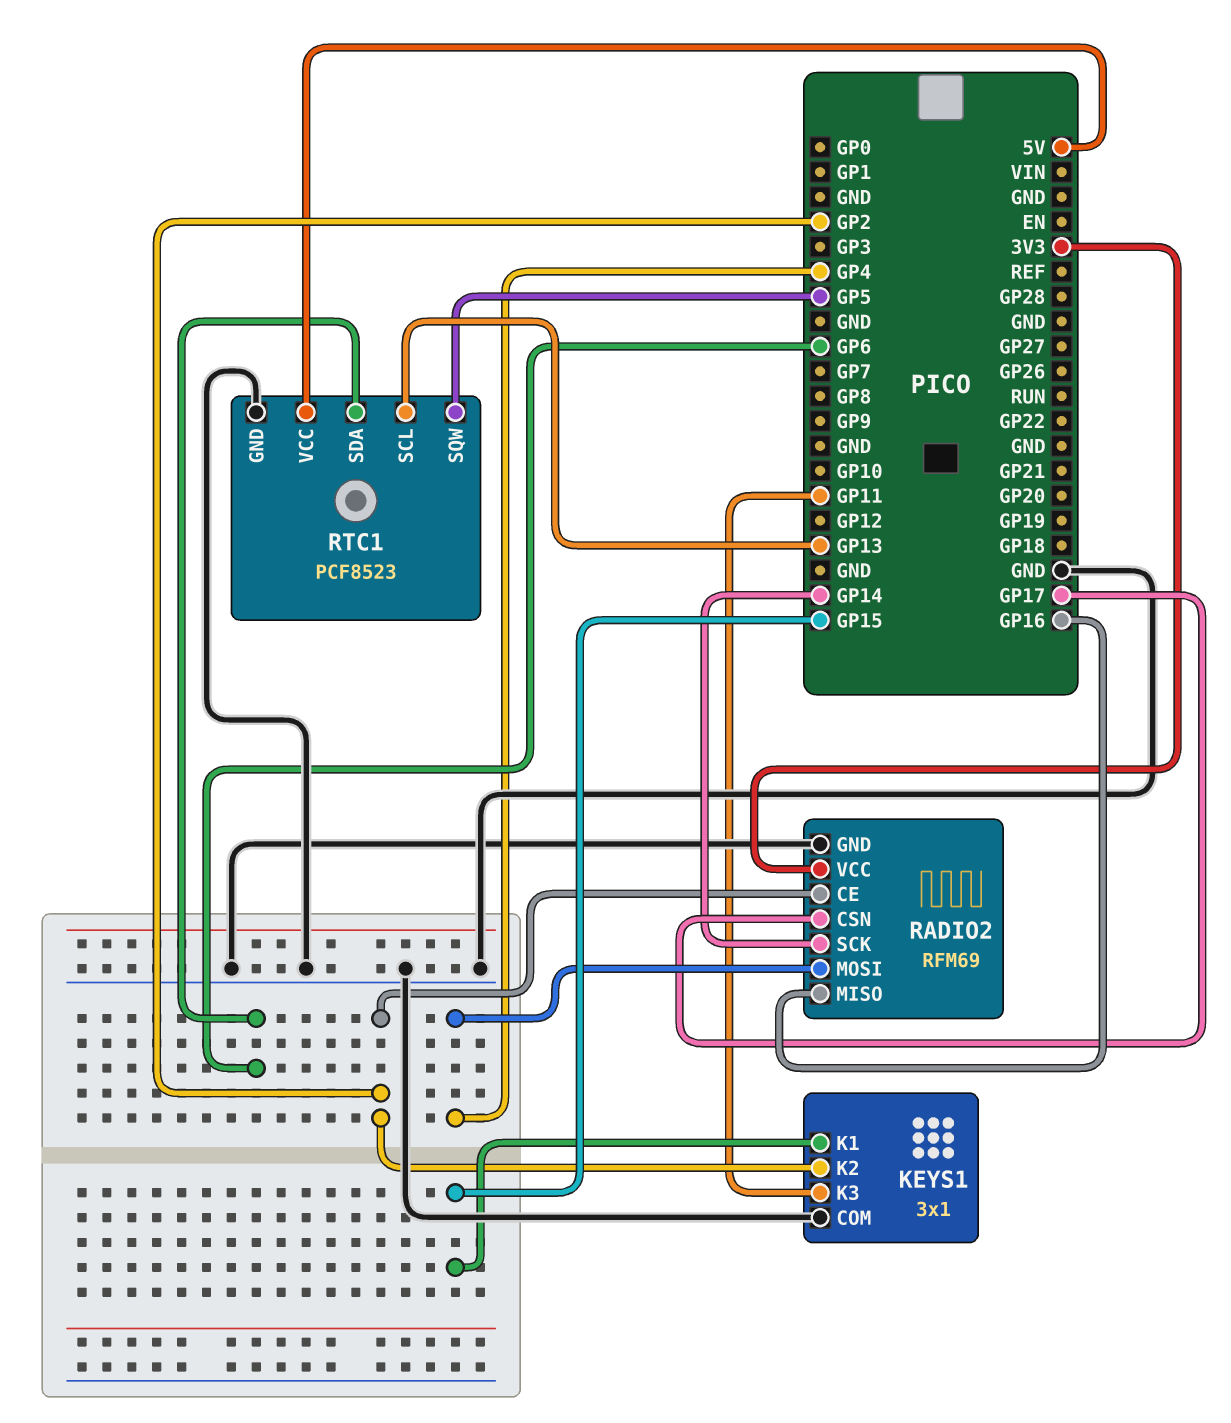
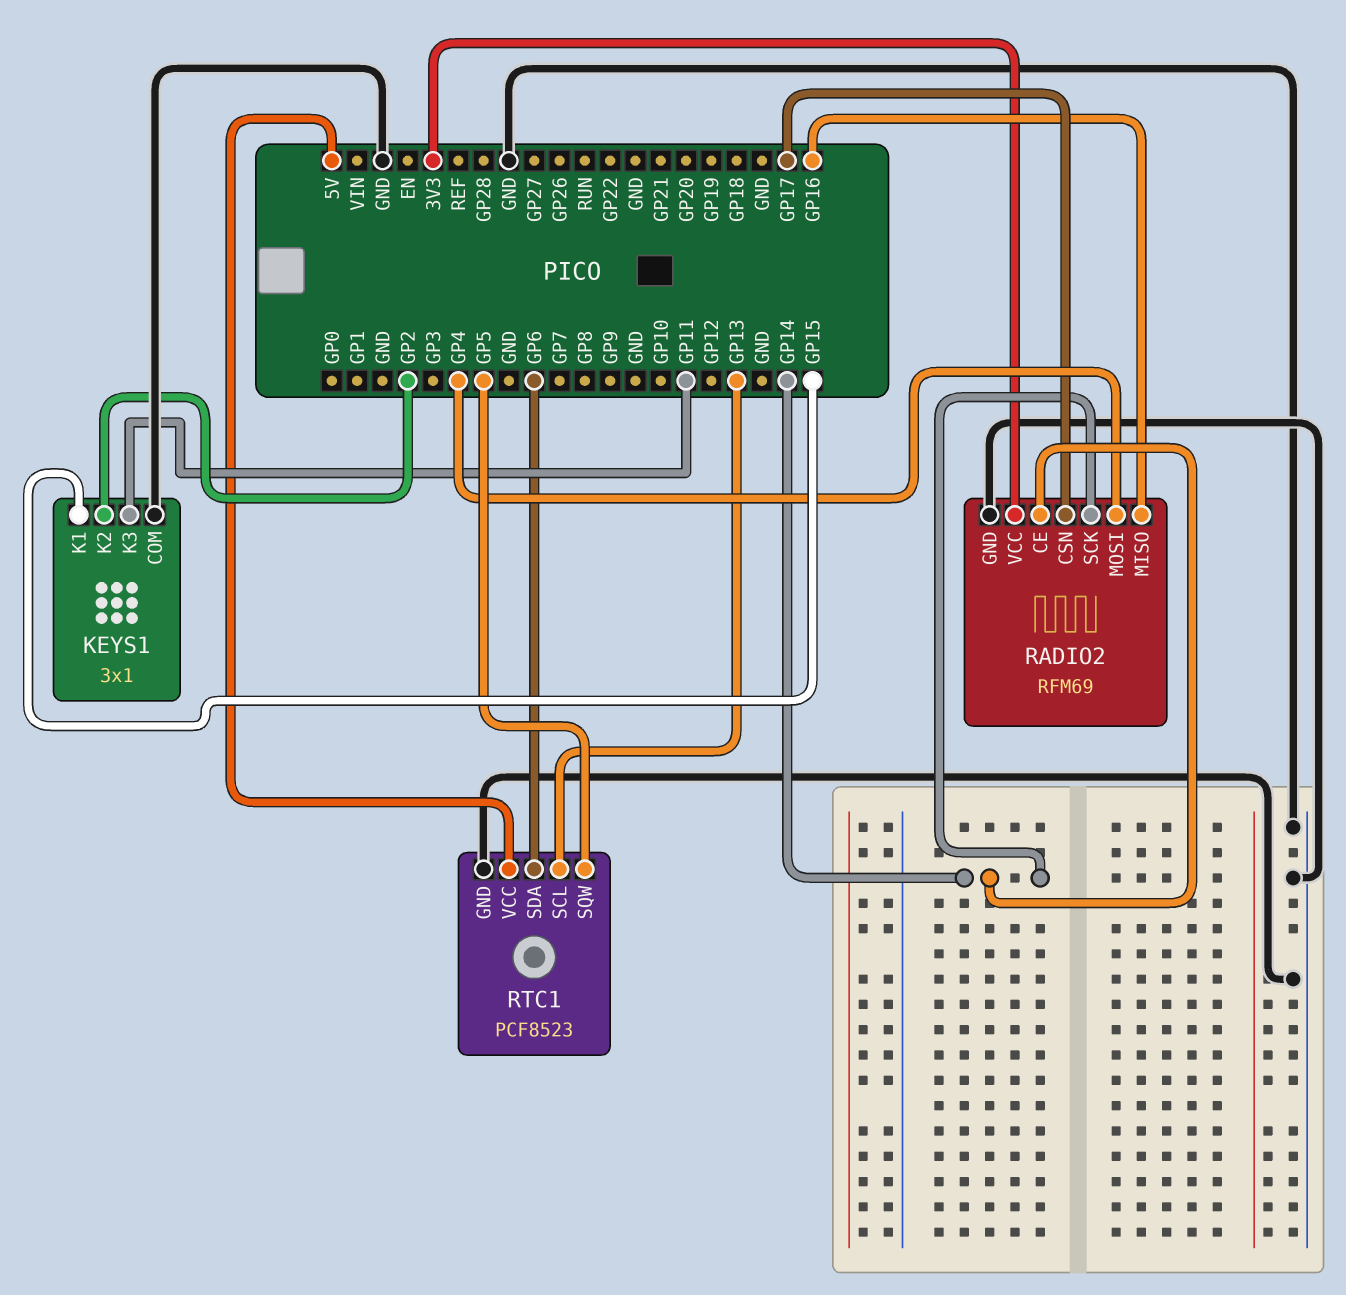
RADIO2 pin CE: GP2 -> GP14

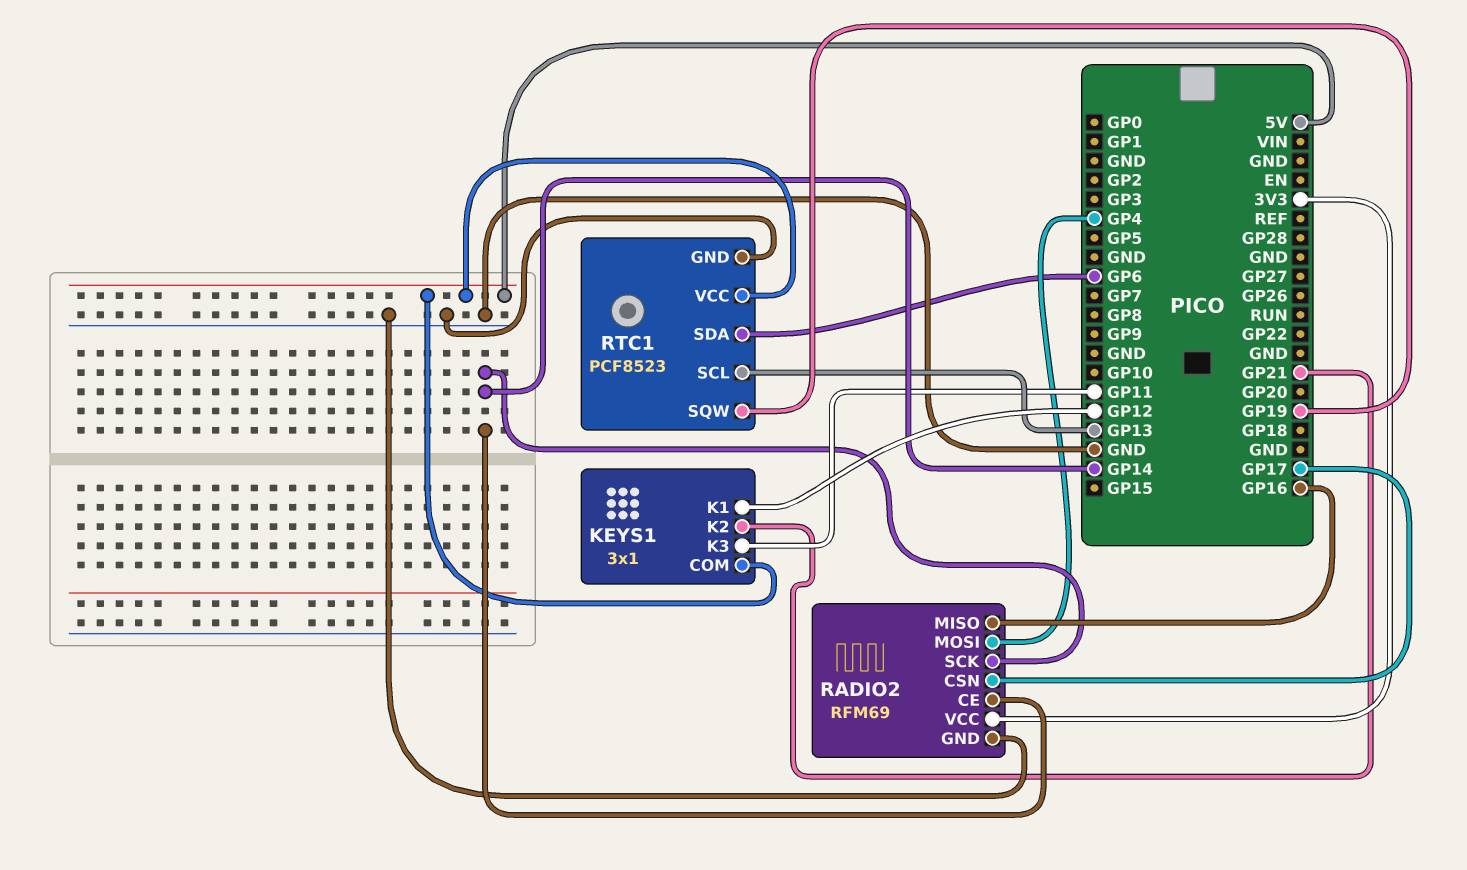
KEYS1 pin COM: GND -> 5V
KEYS1 pin K1: GP15 -> GP12
KEYS1 pin K2: GP2 -> GP21
RTC1 pin SQW: GP5 -> GP19

